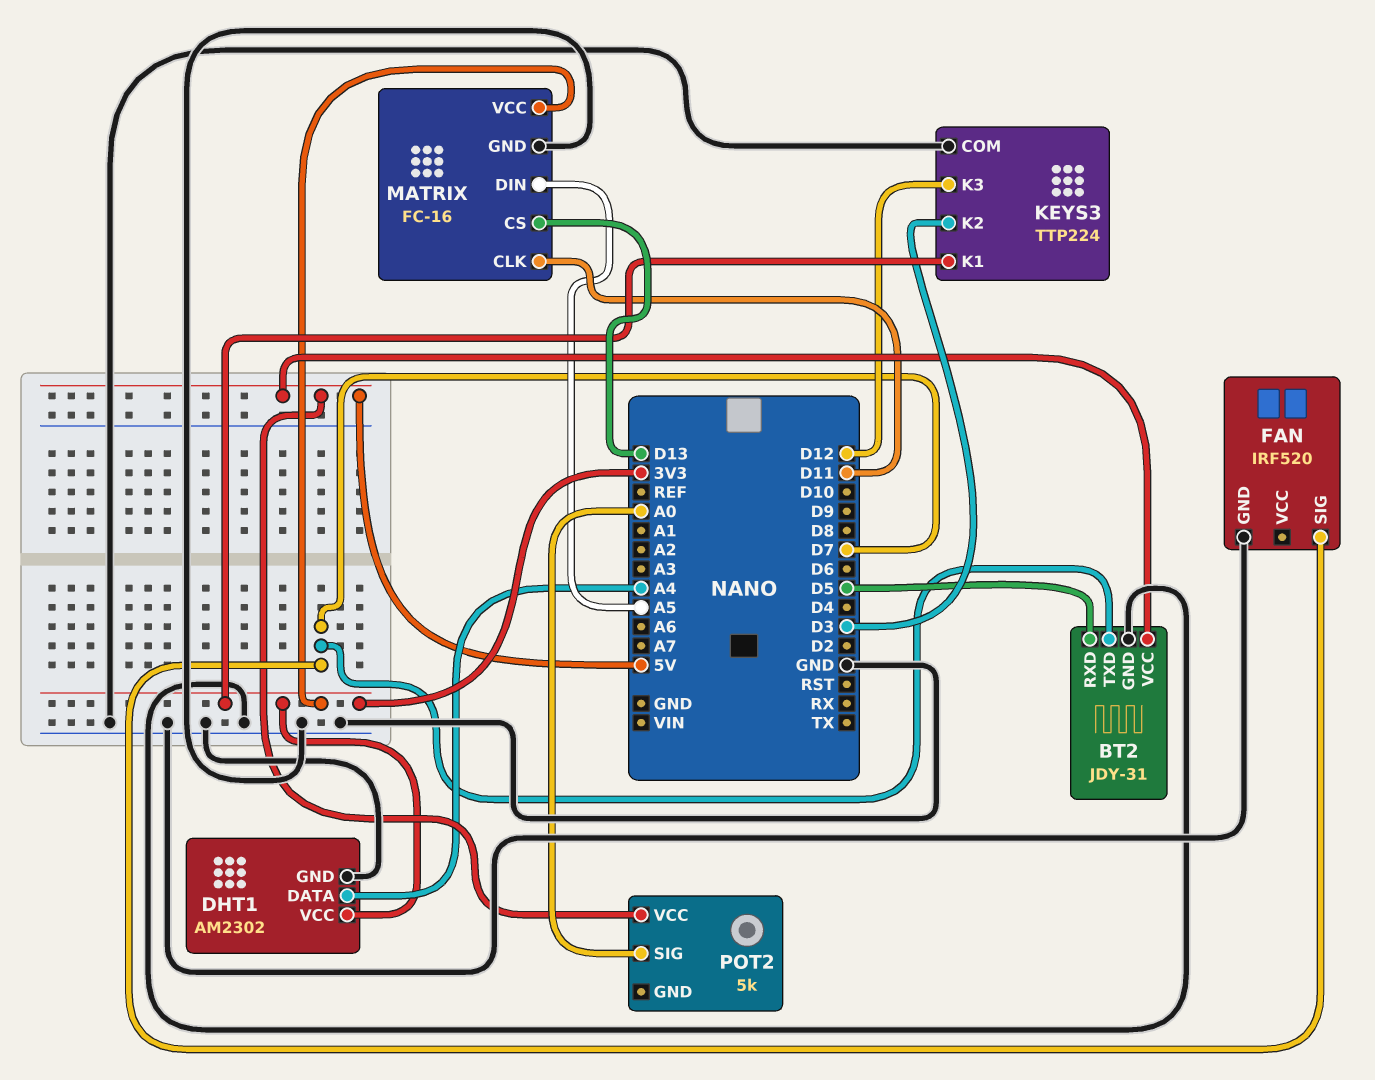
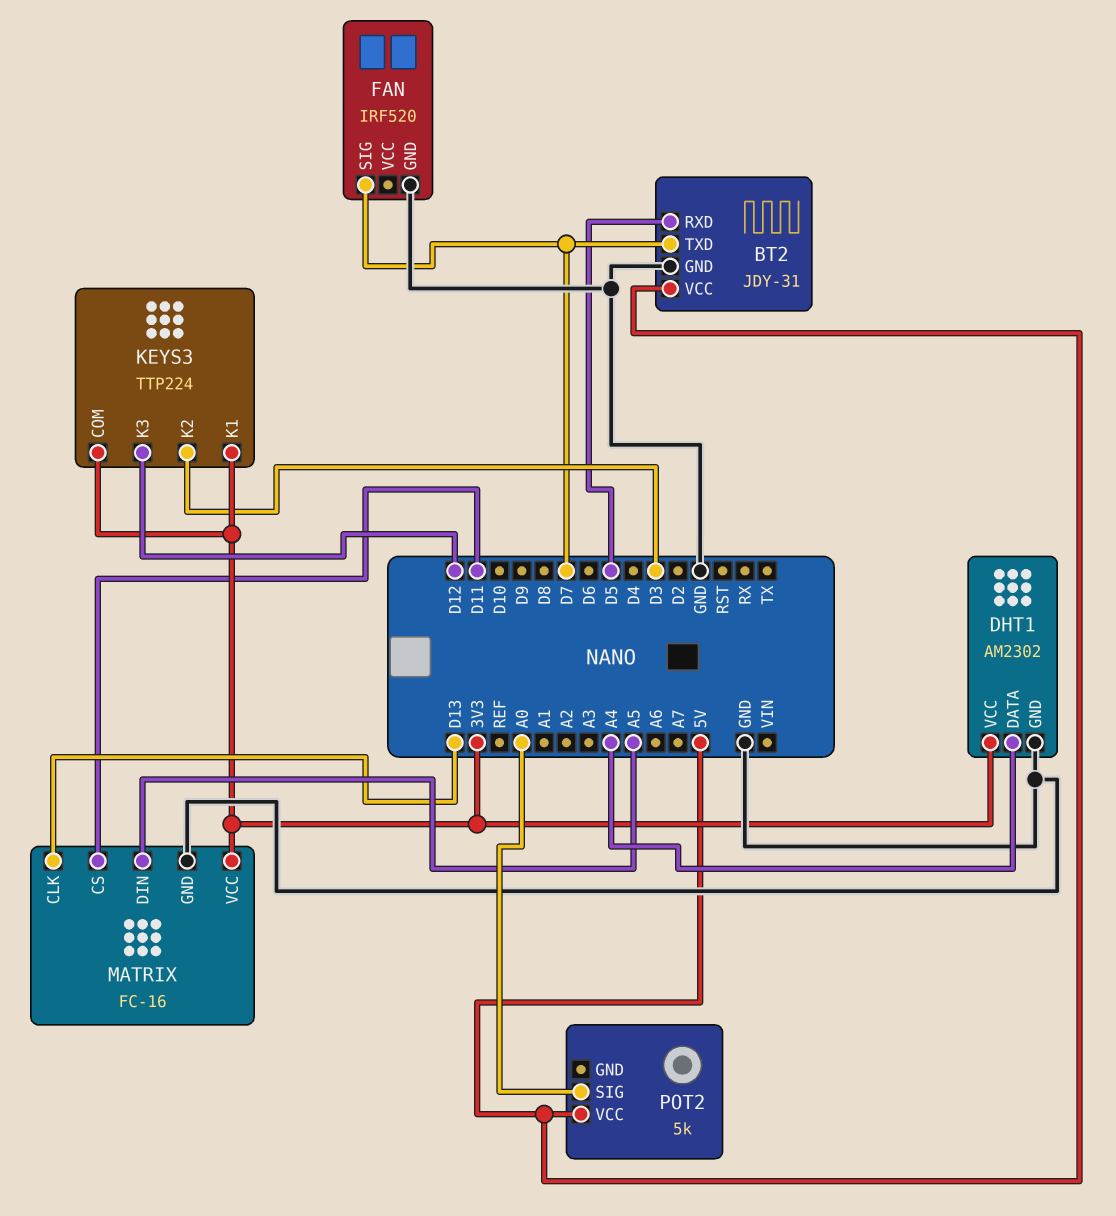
KEYS3 pin COM: GND -> 3V3
MATRIX pin CLK: D11 -> D13
MATRIX pin CS: D13 -> D11

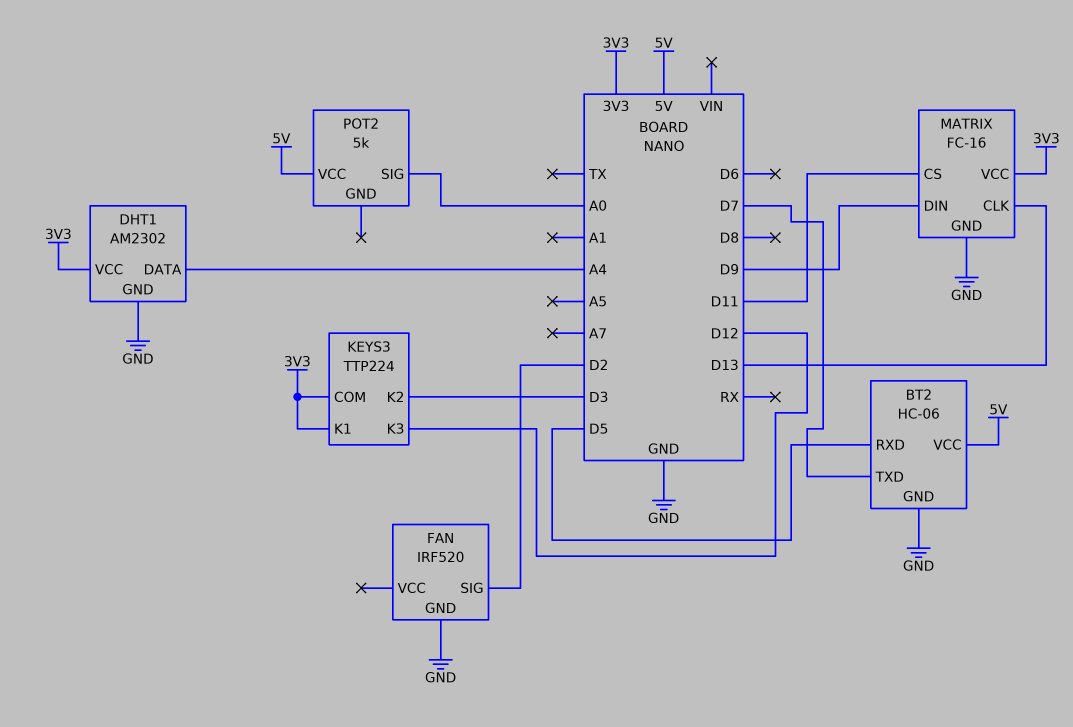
BT2: JDY-31 -> HC-06
FAN pin SIG: D7 -> D2
MATRIX pin DIN: A5 -> D9

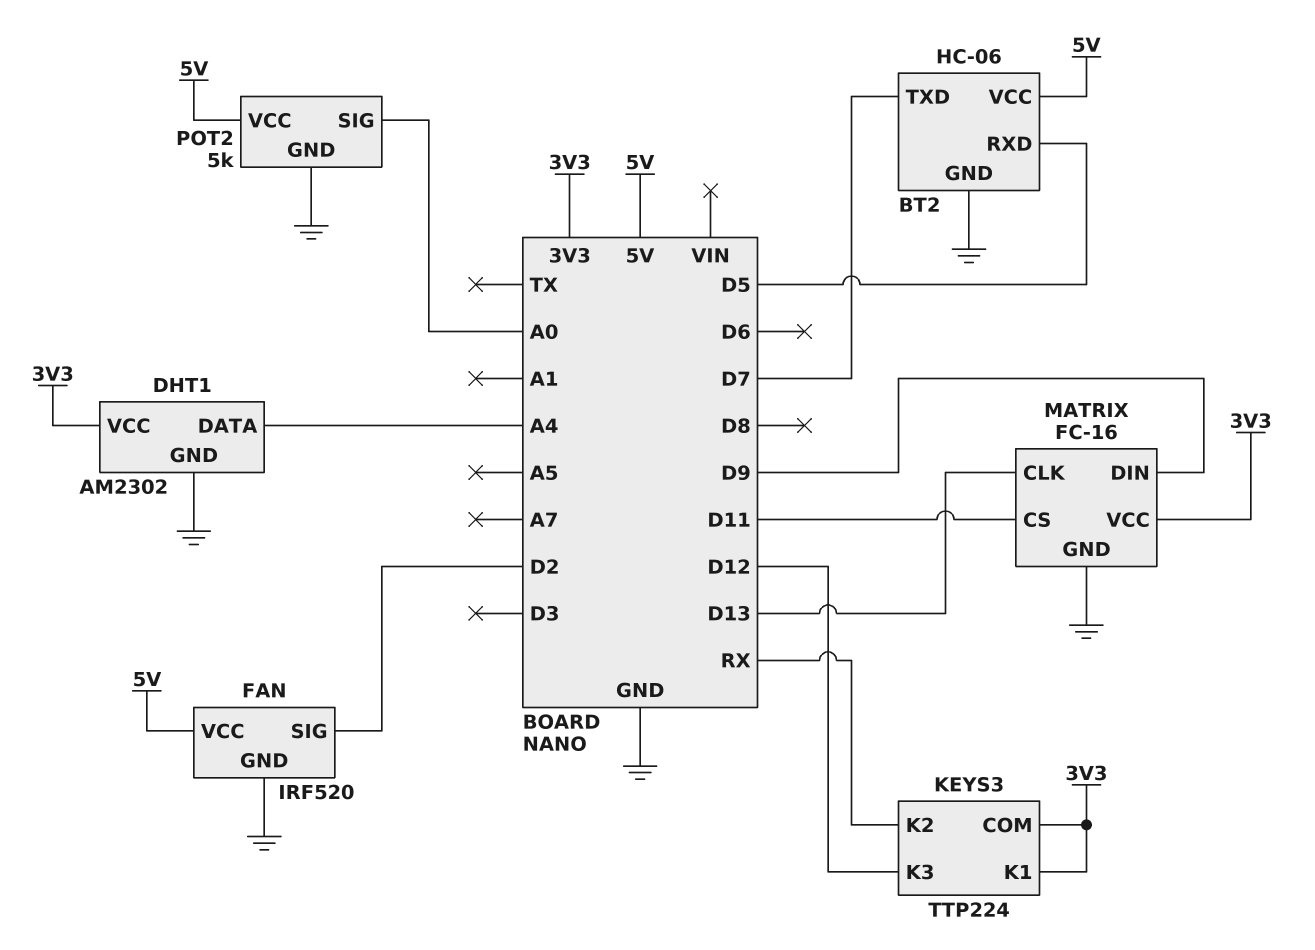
FAN pin VCC: none -> 5V
KEYS3 pin K2: D3 -> RX
POT2 pin GND: none -> GND

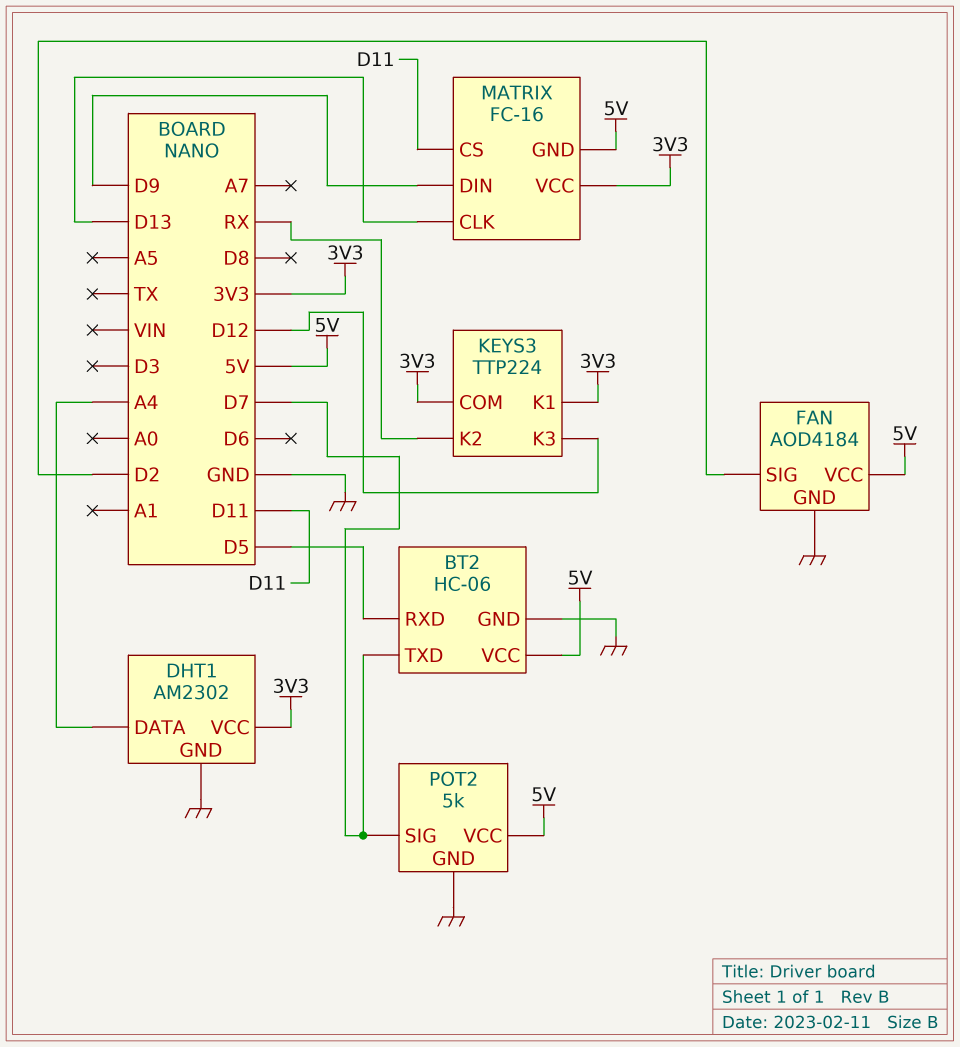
FAN: IRF520 -> AOD4184
MATRIX pin GND: GND -> 5V
POT2 pin SIG: A0 -> D7

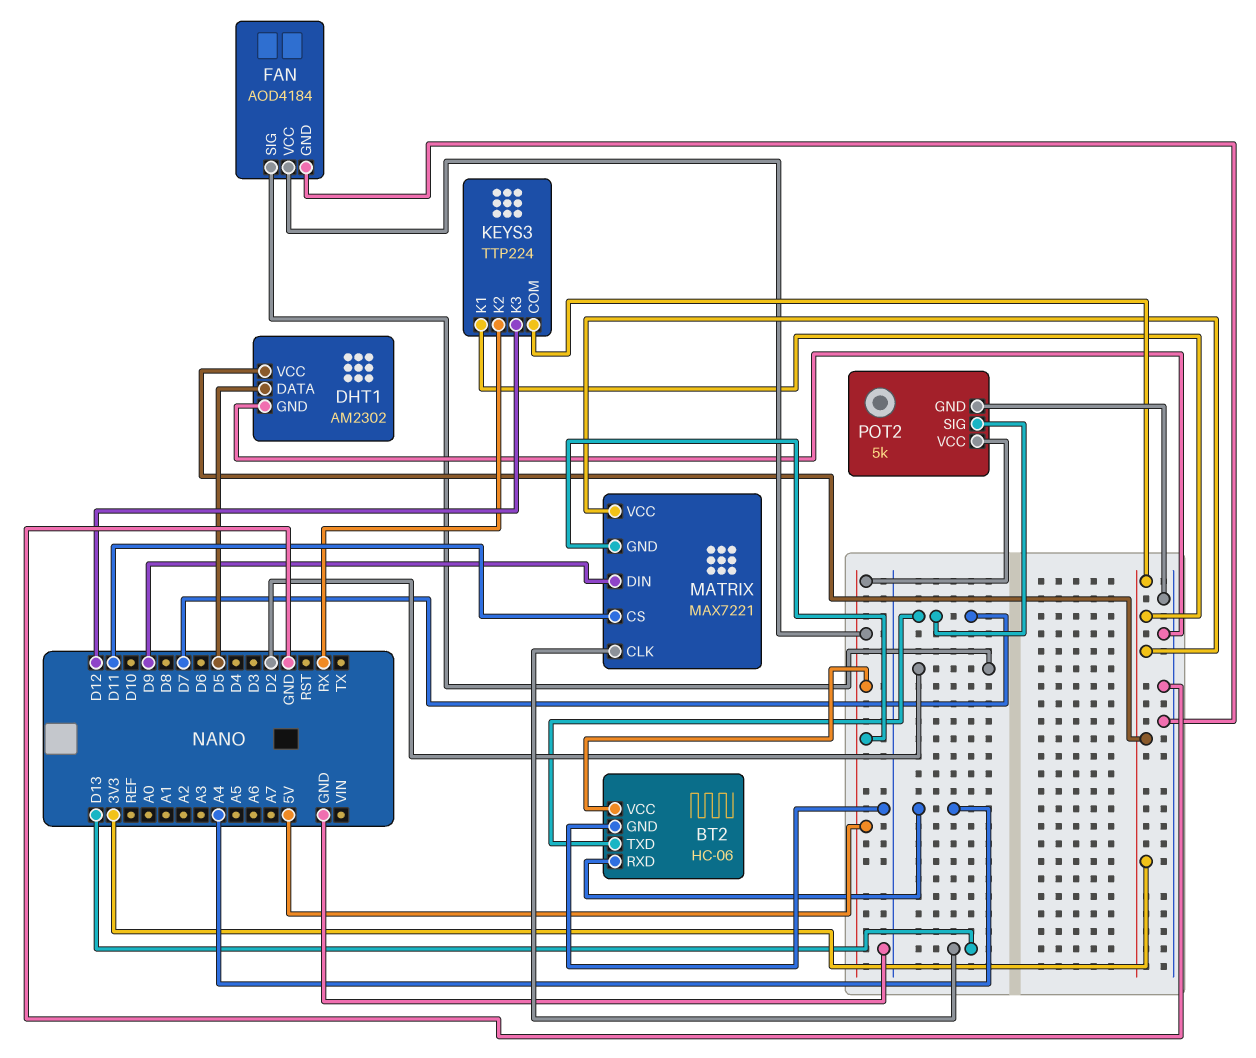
BT2 pin RXD: D5 -> A4
DHT1 pin DATA: A4 -> D5
MATRIX: FC-16 -> MAX7221

